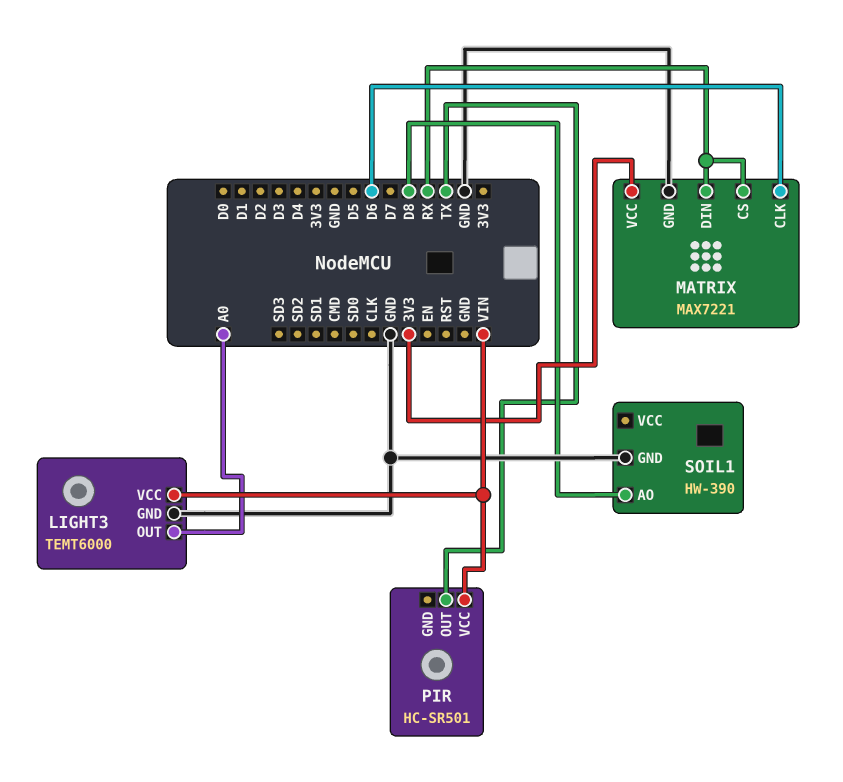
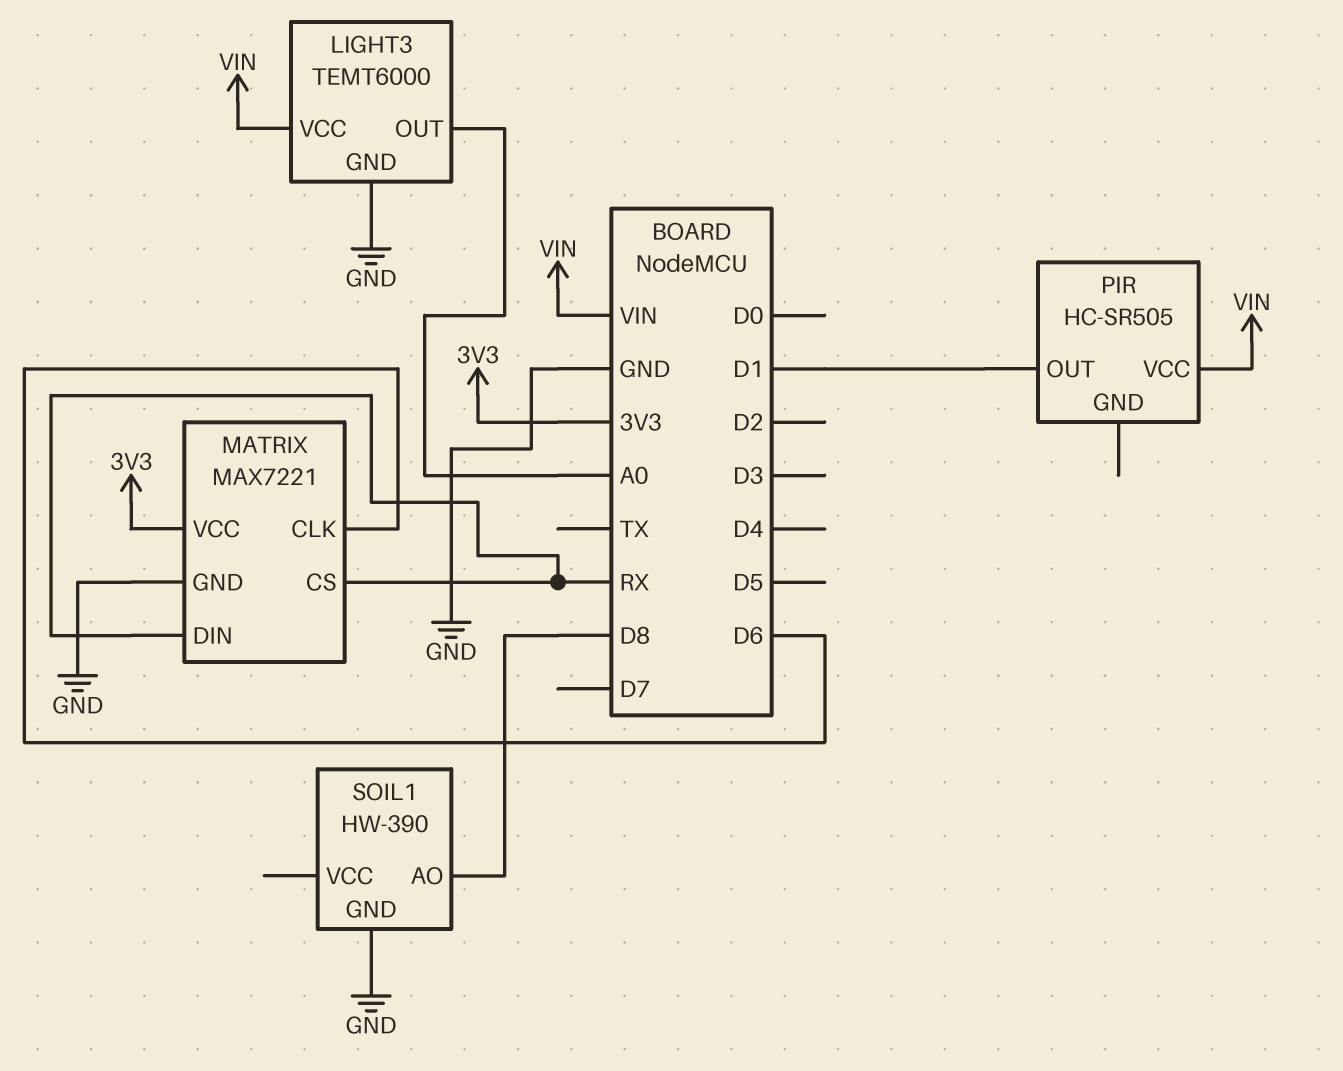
PIR: HC-SR501 -> HC-SR505
PIR pin OUT: TX -> D1

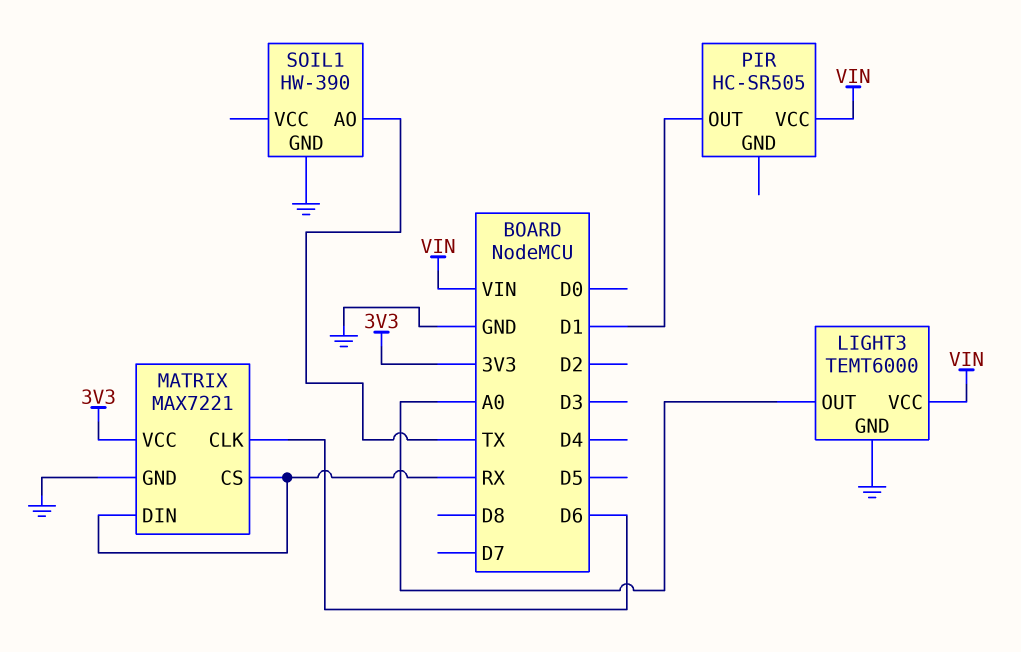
SOIL1 pin AO: D8 -> TX

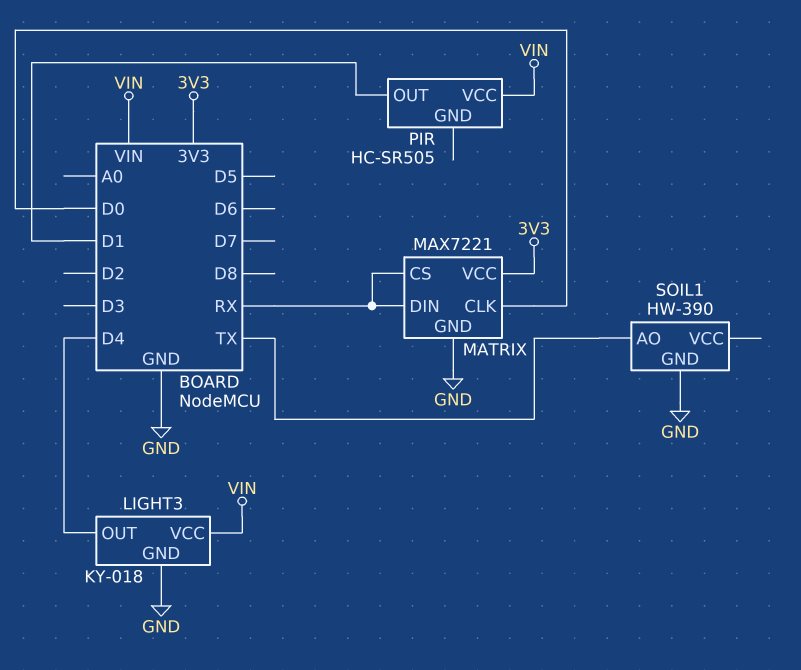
LIGHT3: TEMT6000 -> KY-018
LIGHT3 pin OUT: A0 -> D4
MATRIX pin CLK: D6 -> D0

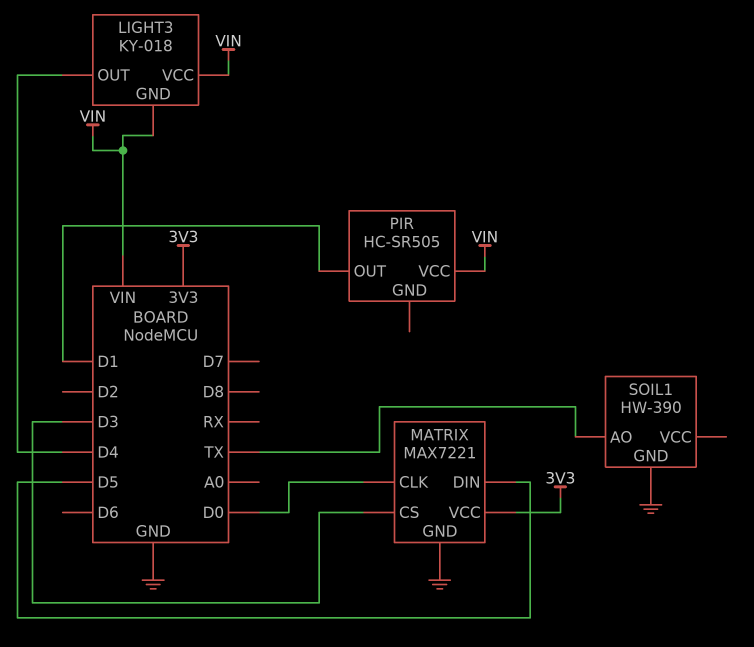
LIGHT3 pin GND: GND -> VIN
MATRIX pin CS: RX -> D3
MATRIX pin DIN: RX -> D5

